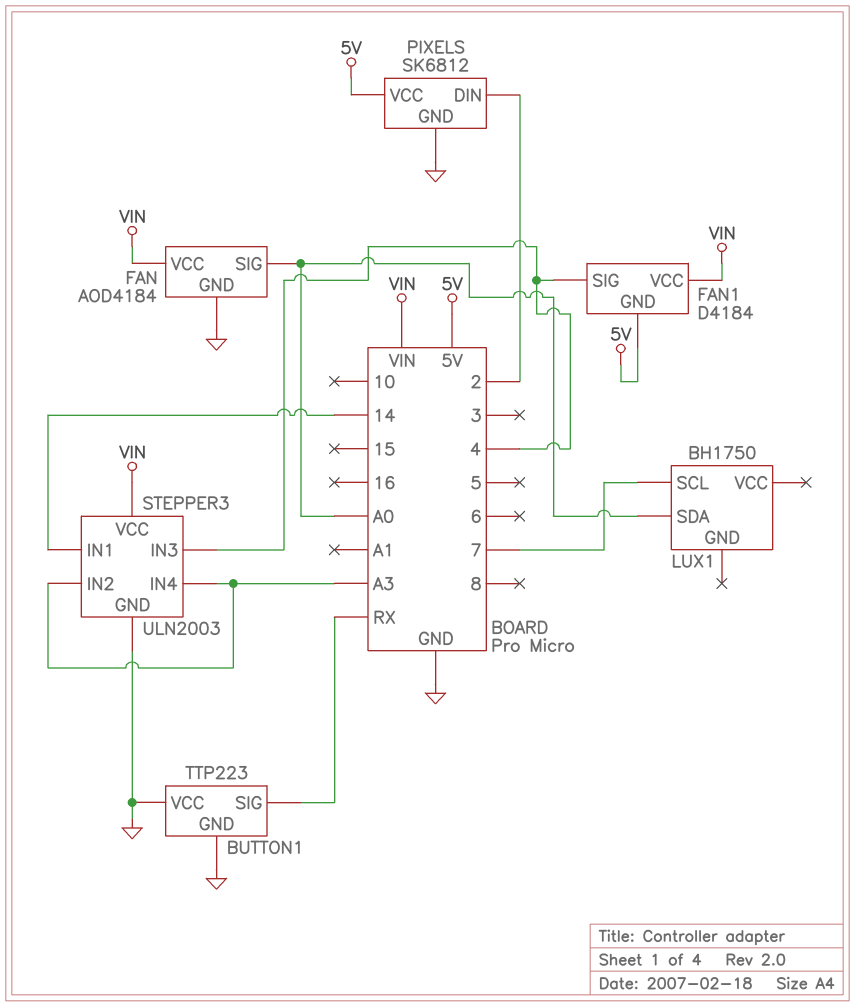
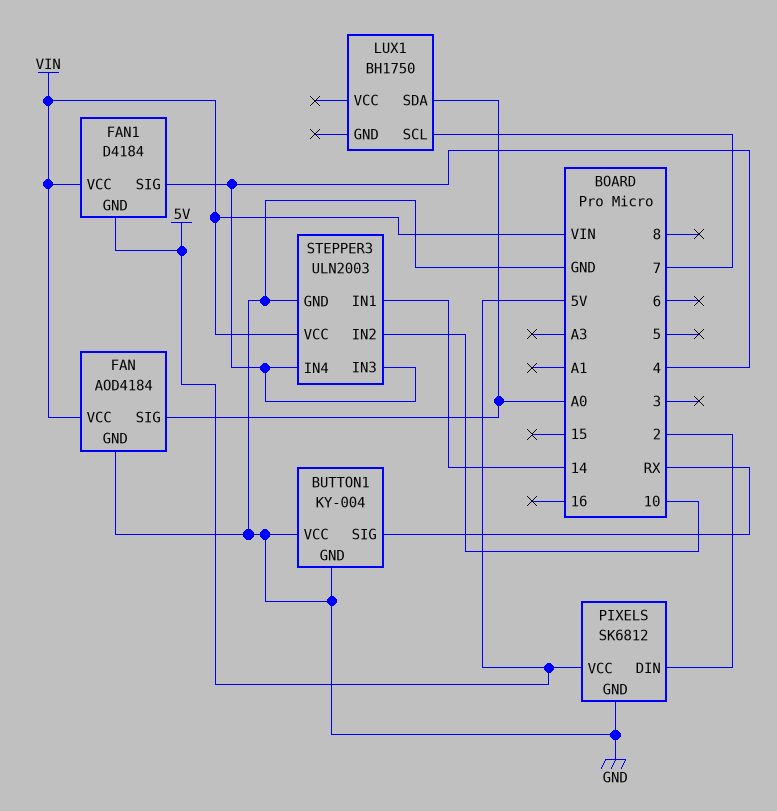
BUTTON1: TTP223 -> KY-004
STEPPER3 pin IN2: A3 -> 10
STEPPER3 pin IN4: A3 -> 4

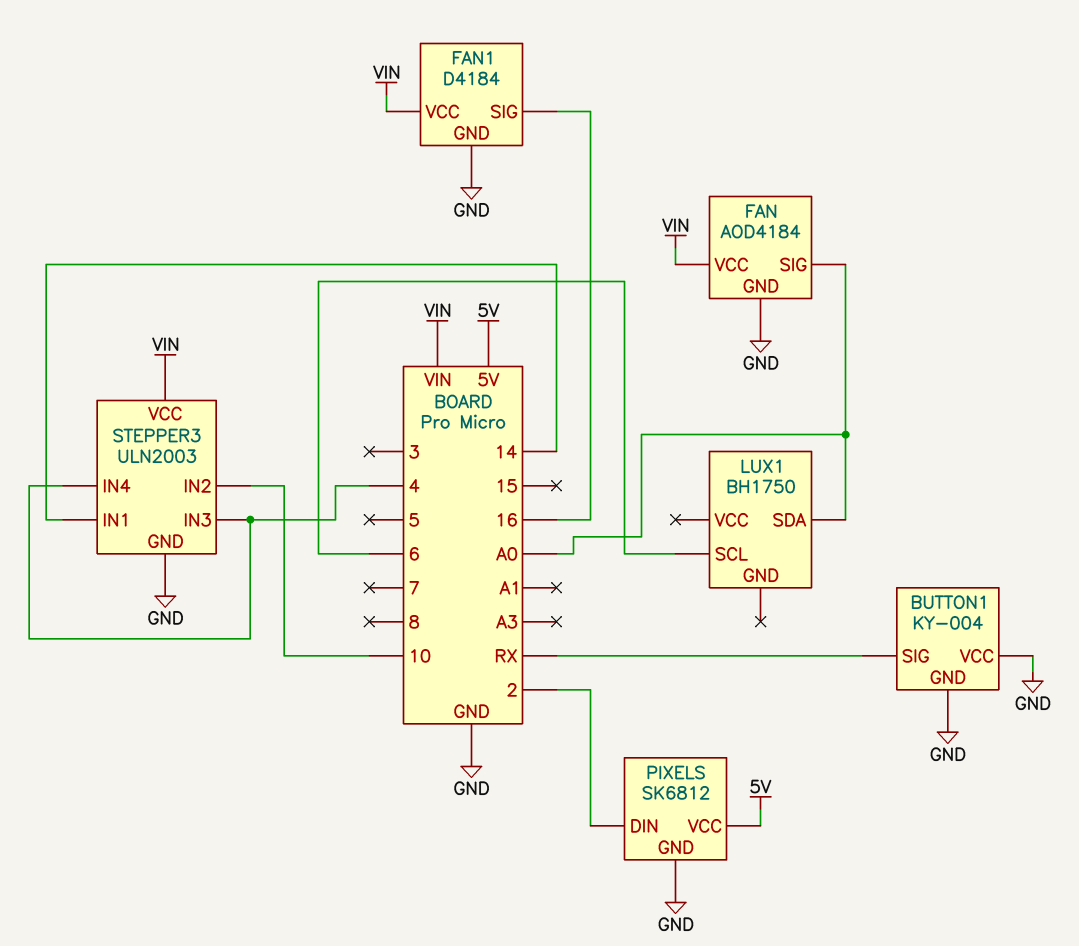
FAN1 pin GND: 5V -> GND
FAN1 pin SIG: 4 -> 16
LUX1 pin SCL: 7 -> 6

